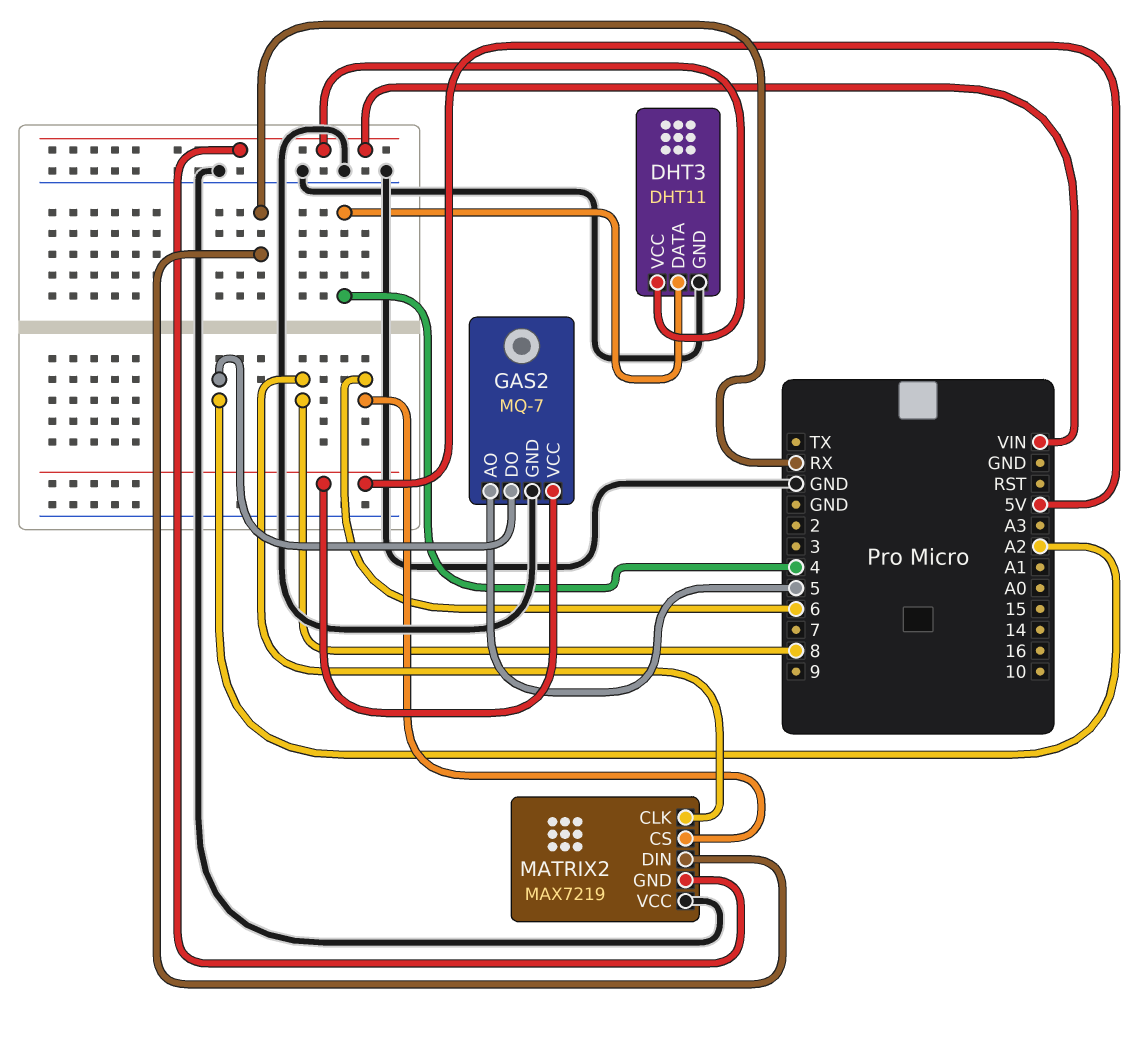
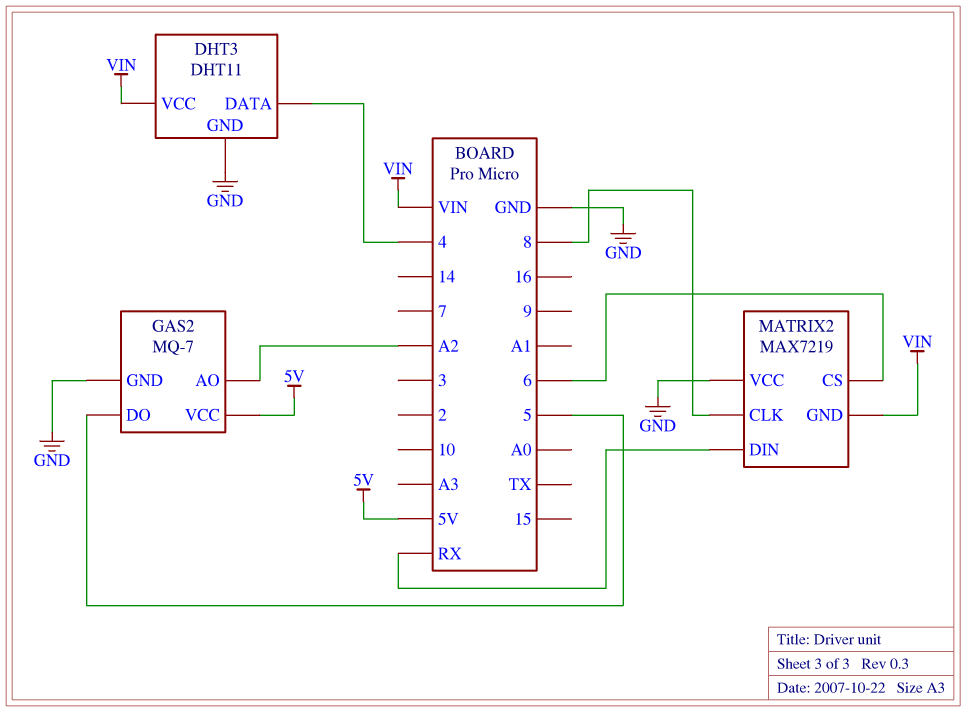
GAS2 pin AO: 5 -> A2
GAS2 pin DO: A2 -> 5

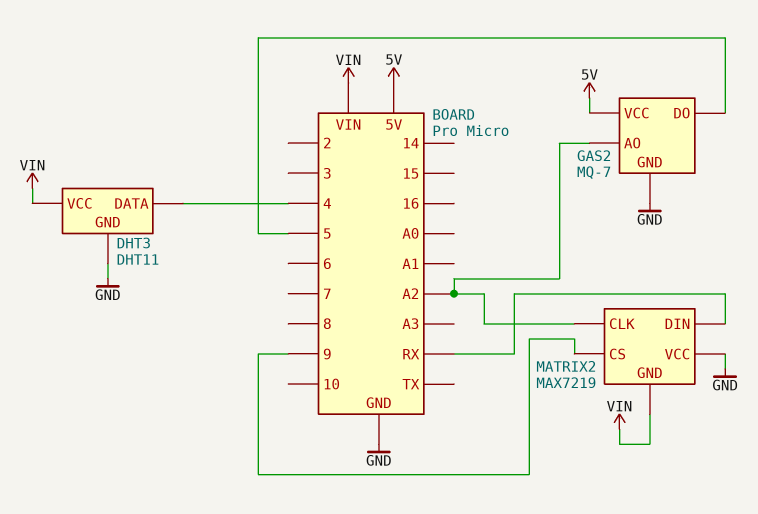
MATRIX2 pin CLK: 8 -> A2
MATRIX2 pin CS: 6 -> 9

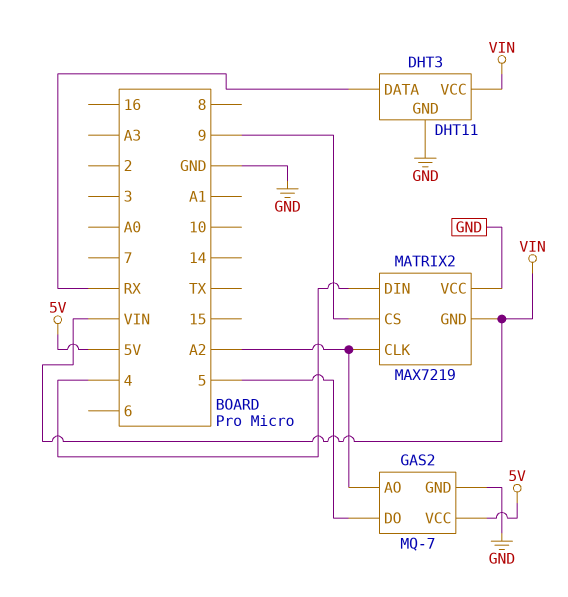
DHT3 pin DATA: 4 -> RX
MATRIX2 pin DIN: RX -> 4

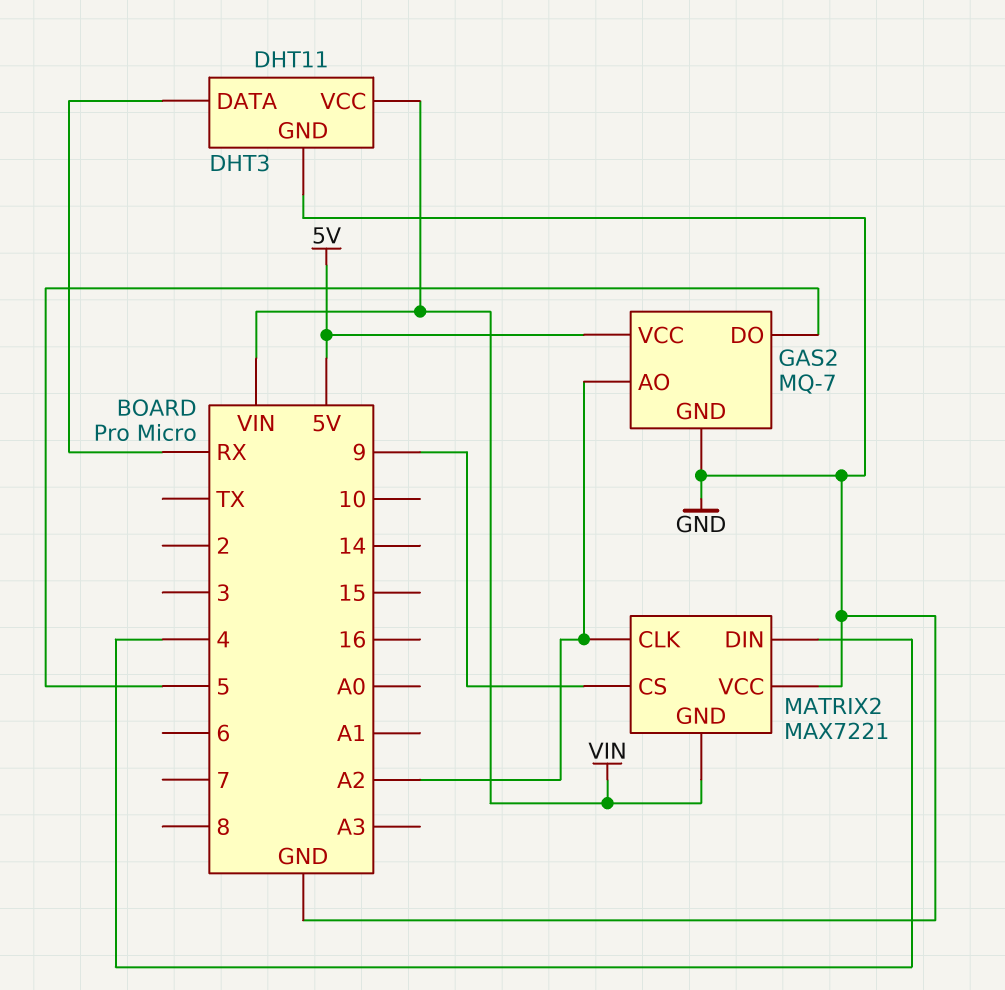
MATRIX2: MAX7219 -> MAX7221

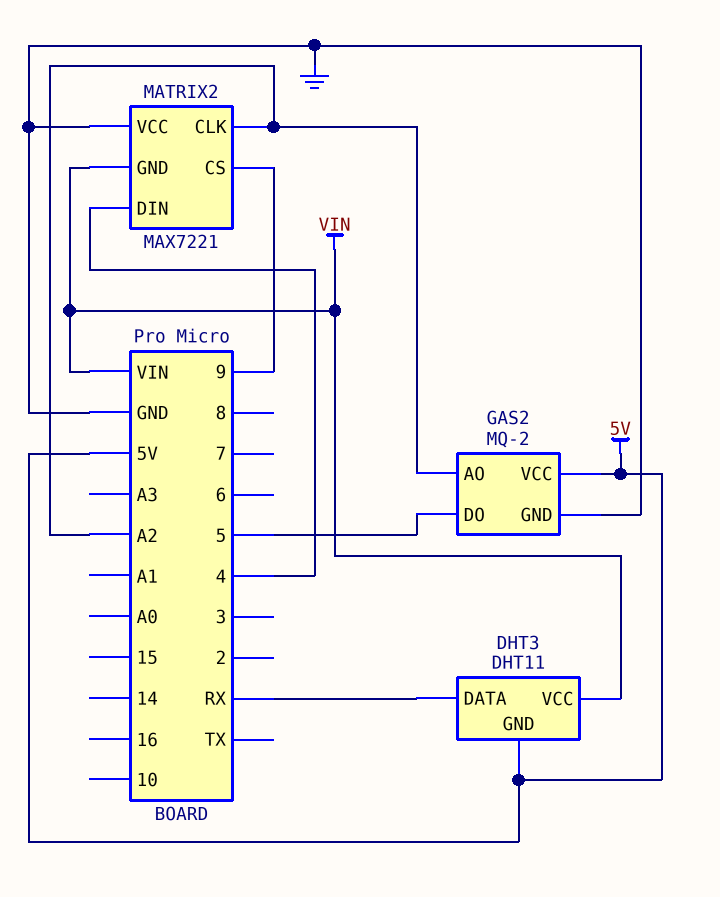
DHT3 pin GND: GND -> 5V
GAS2: MQ-7 -> MQ-2

